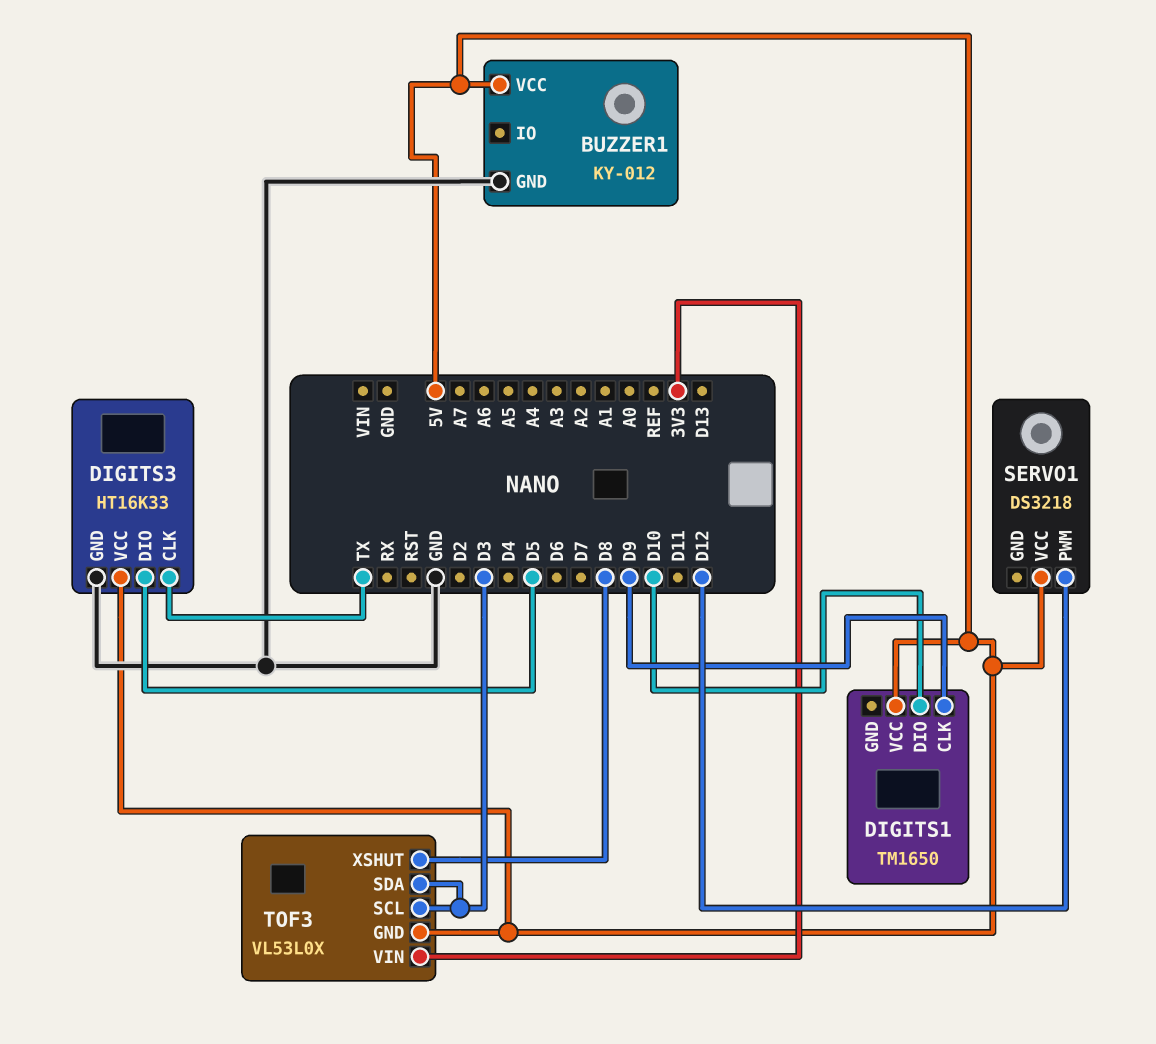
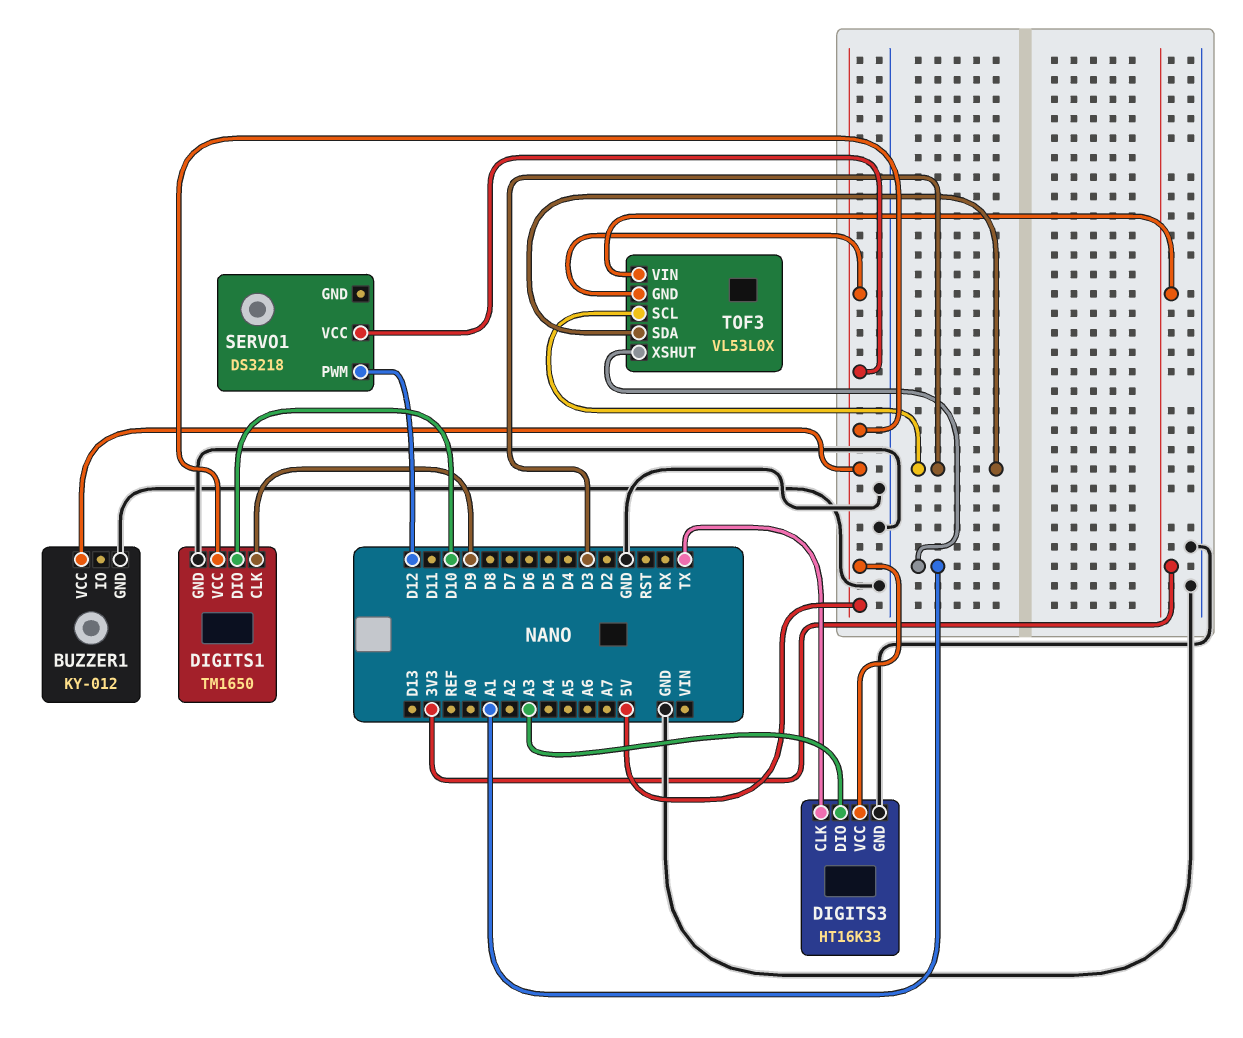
DIGITS1 pin GND: none -> GND
DIGITS3 pin DIO: D5 -> A3
TOF3 pin XSHUT: D8 -> A1

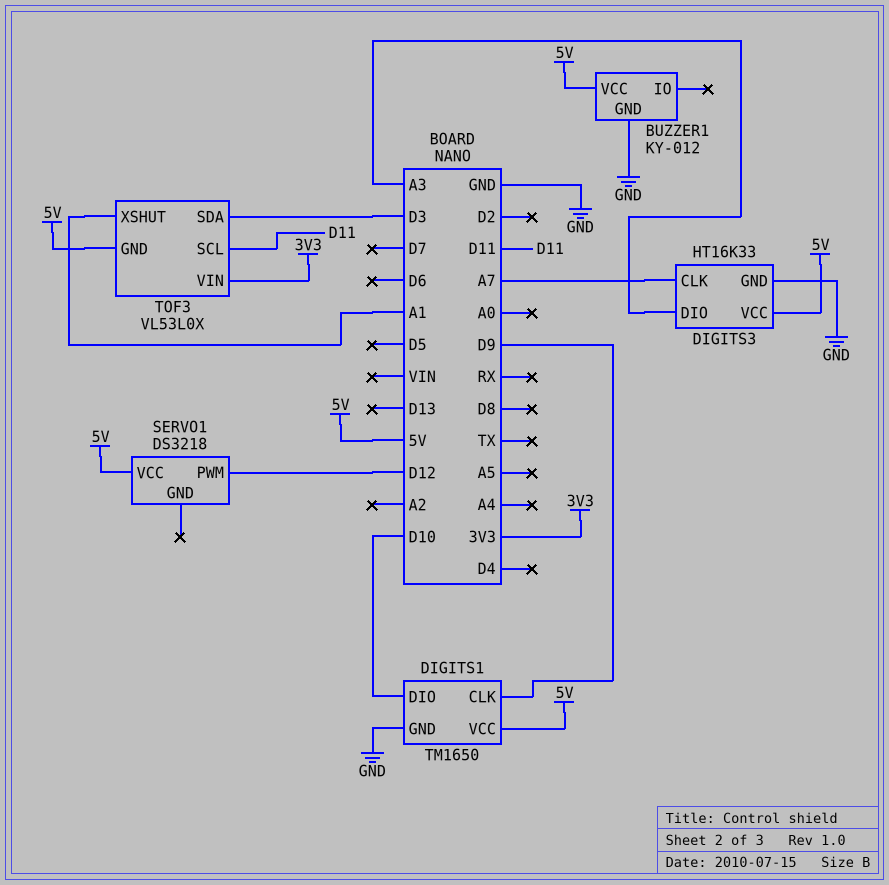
DIGITS3 pin CLK: TX -> A7
TOF3 pin SCL: D3 -> D11

